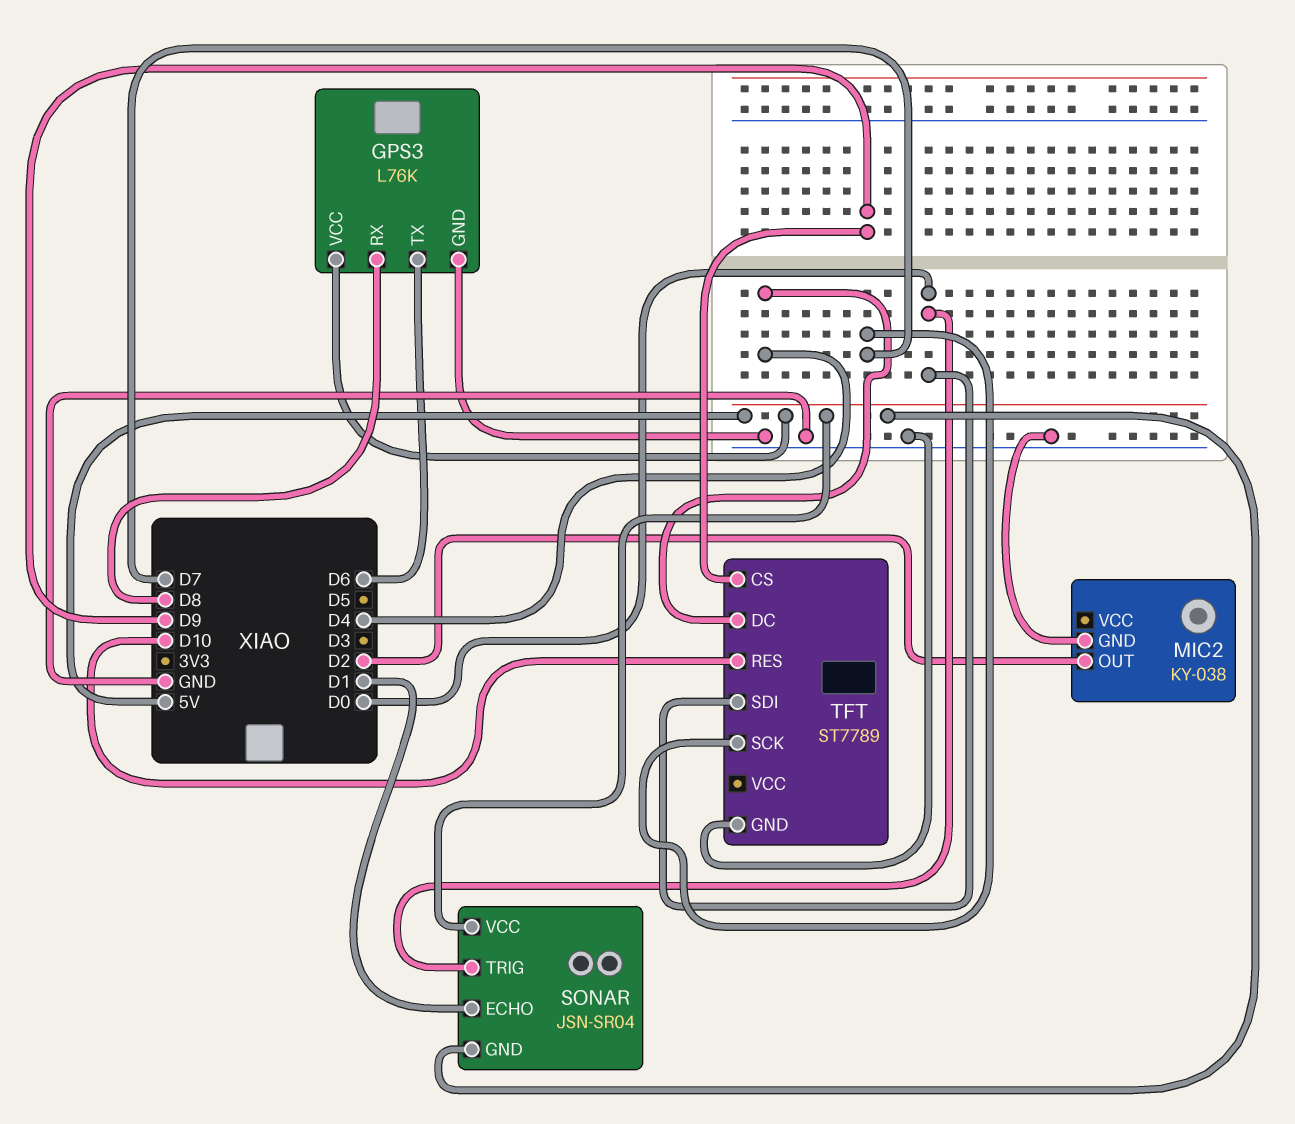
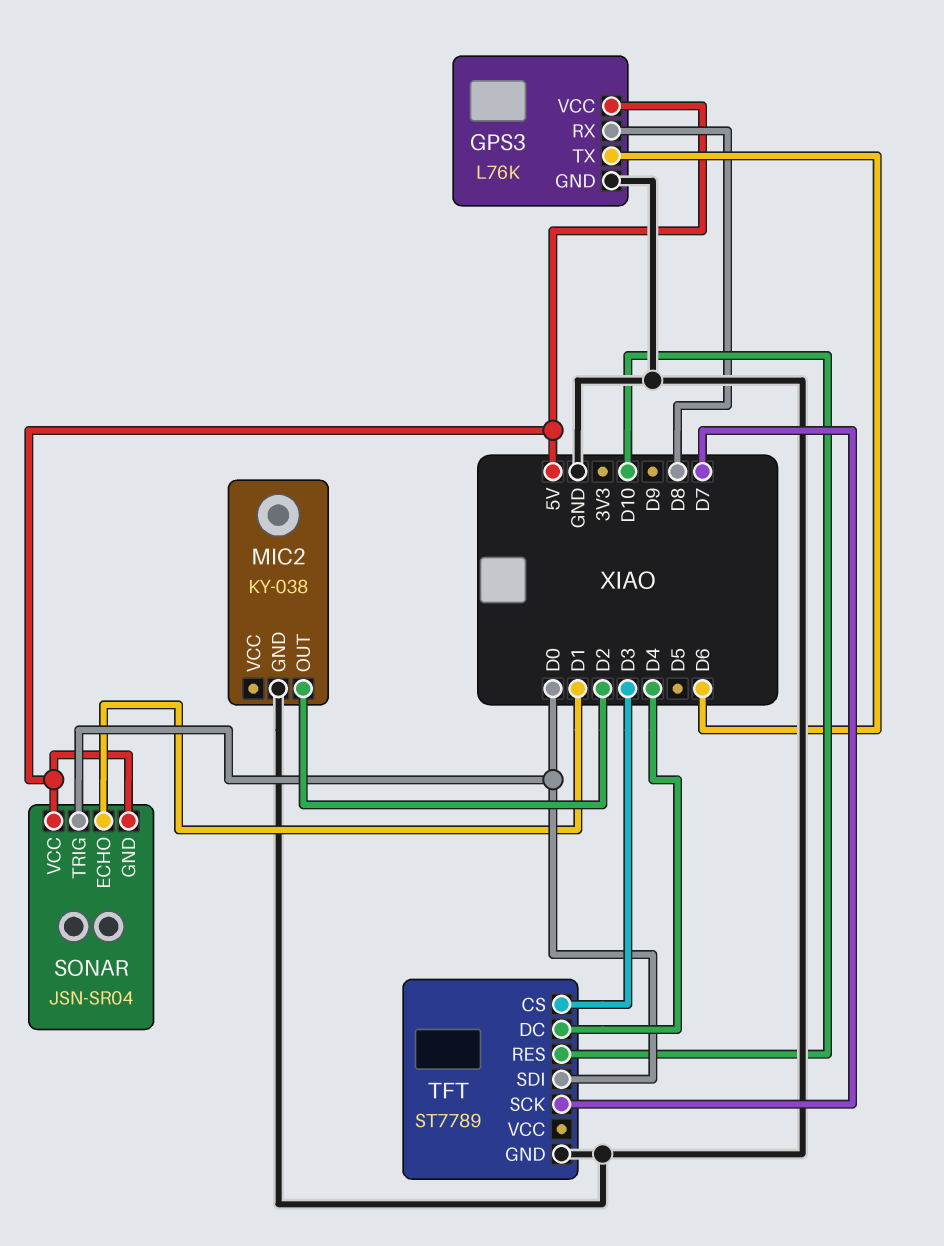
TFT pin CS: D9 -> D3

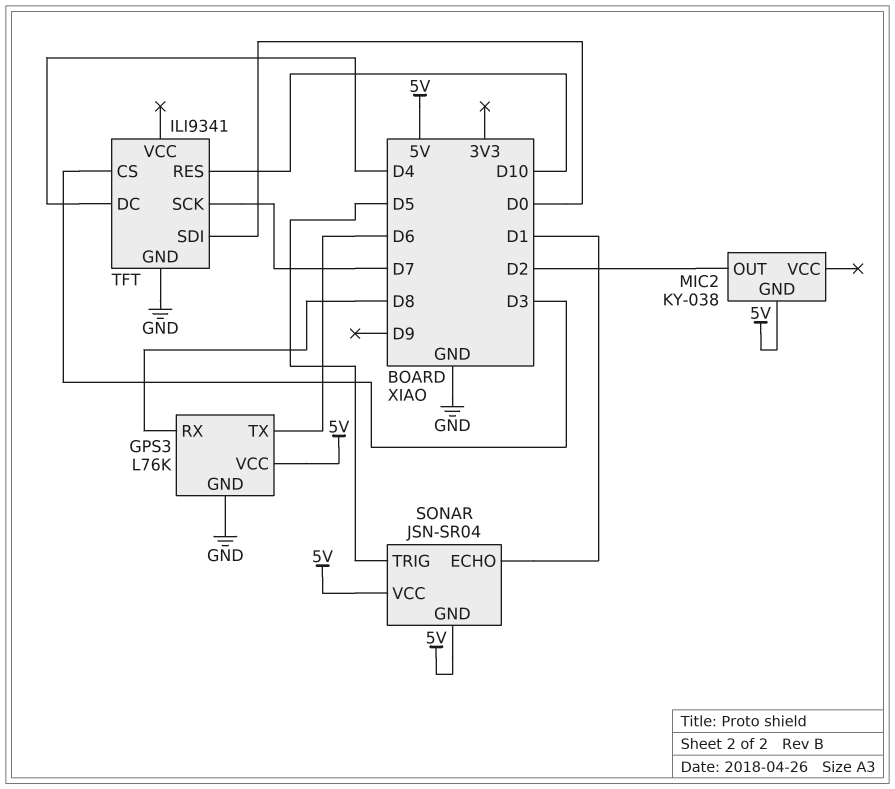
MIC2 pin GND: GND -> 5V
SONAR pin TRIG: D0 -> D5
TFT: ST7789 -> ILI9341

